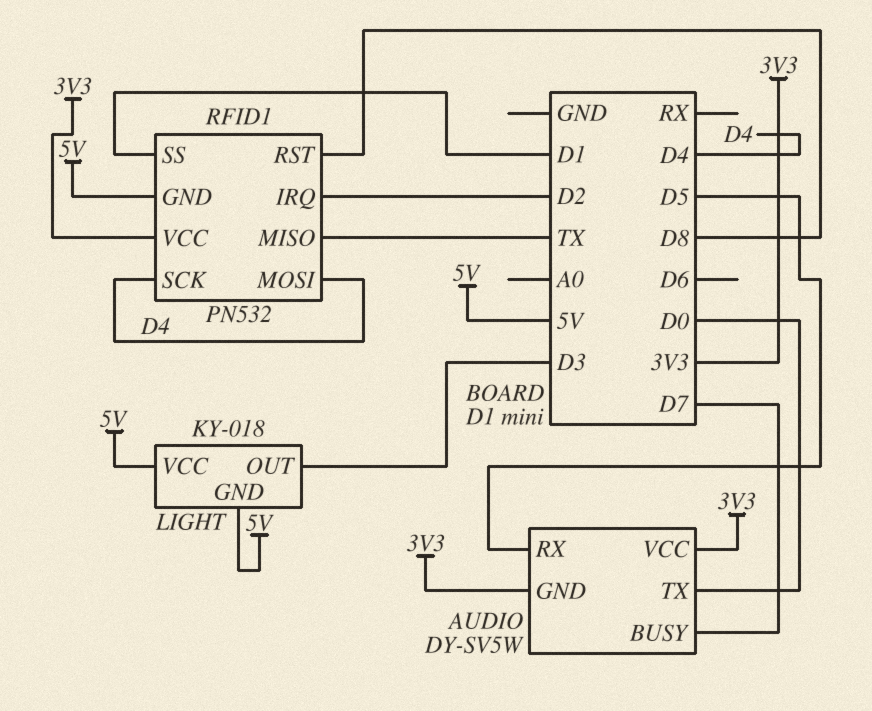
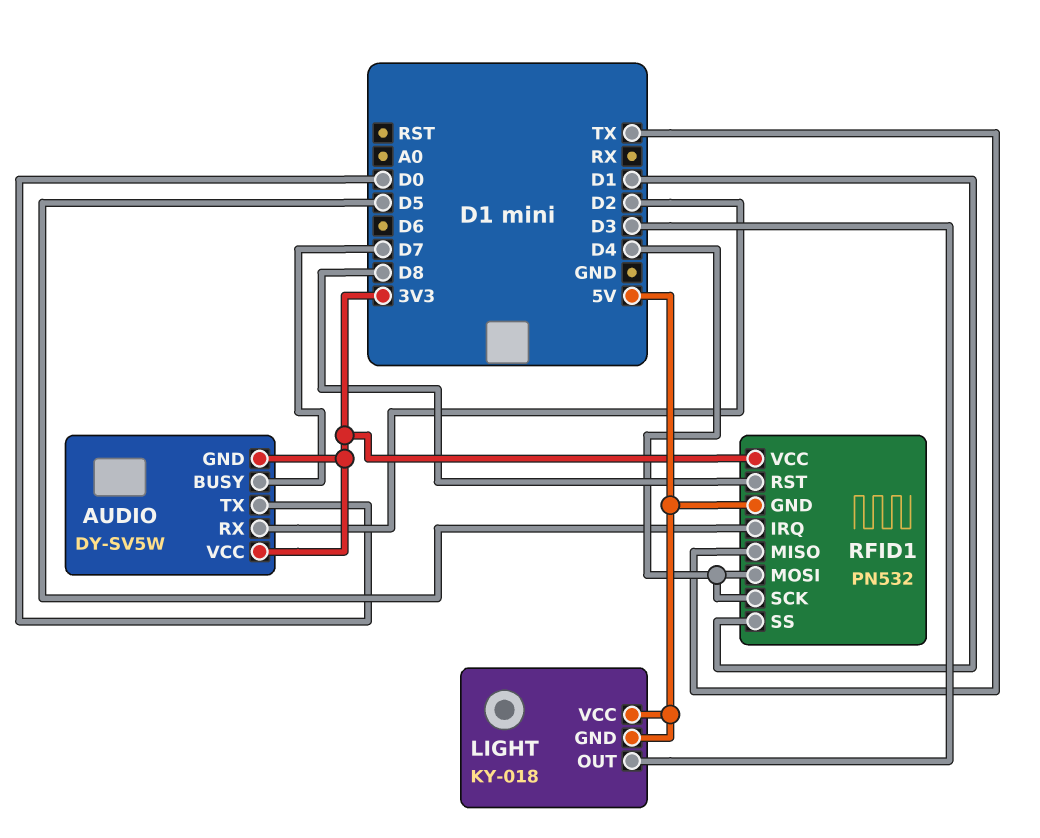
AUDIO pin RX: D5 -> D2
RFID1 pin IRQ: D2 -> D5

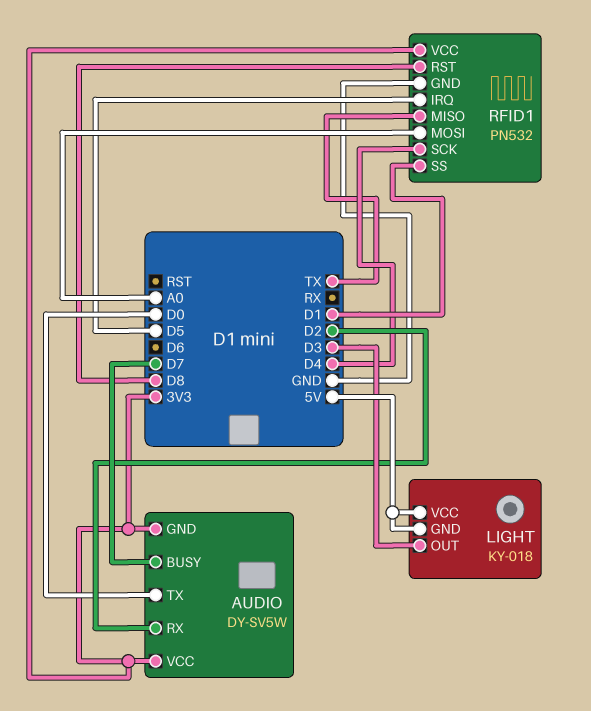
RFID1 pin GND: 5V -> GND
RFID1 pin MOSI: D4 -> A0

